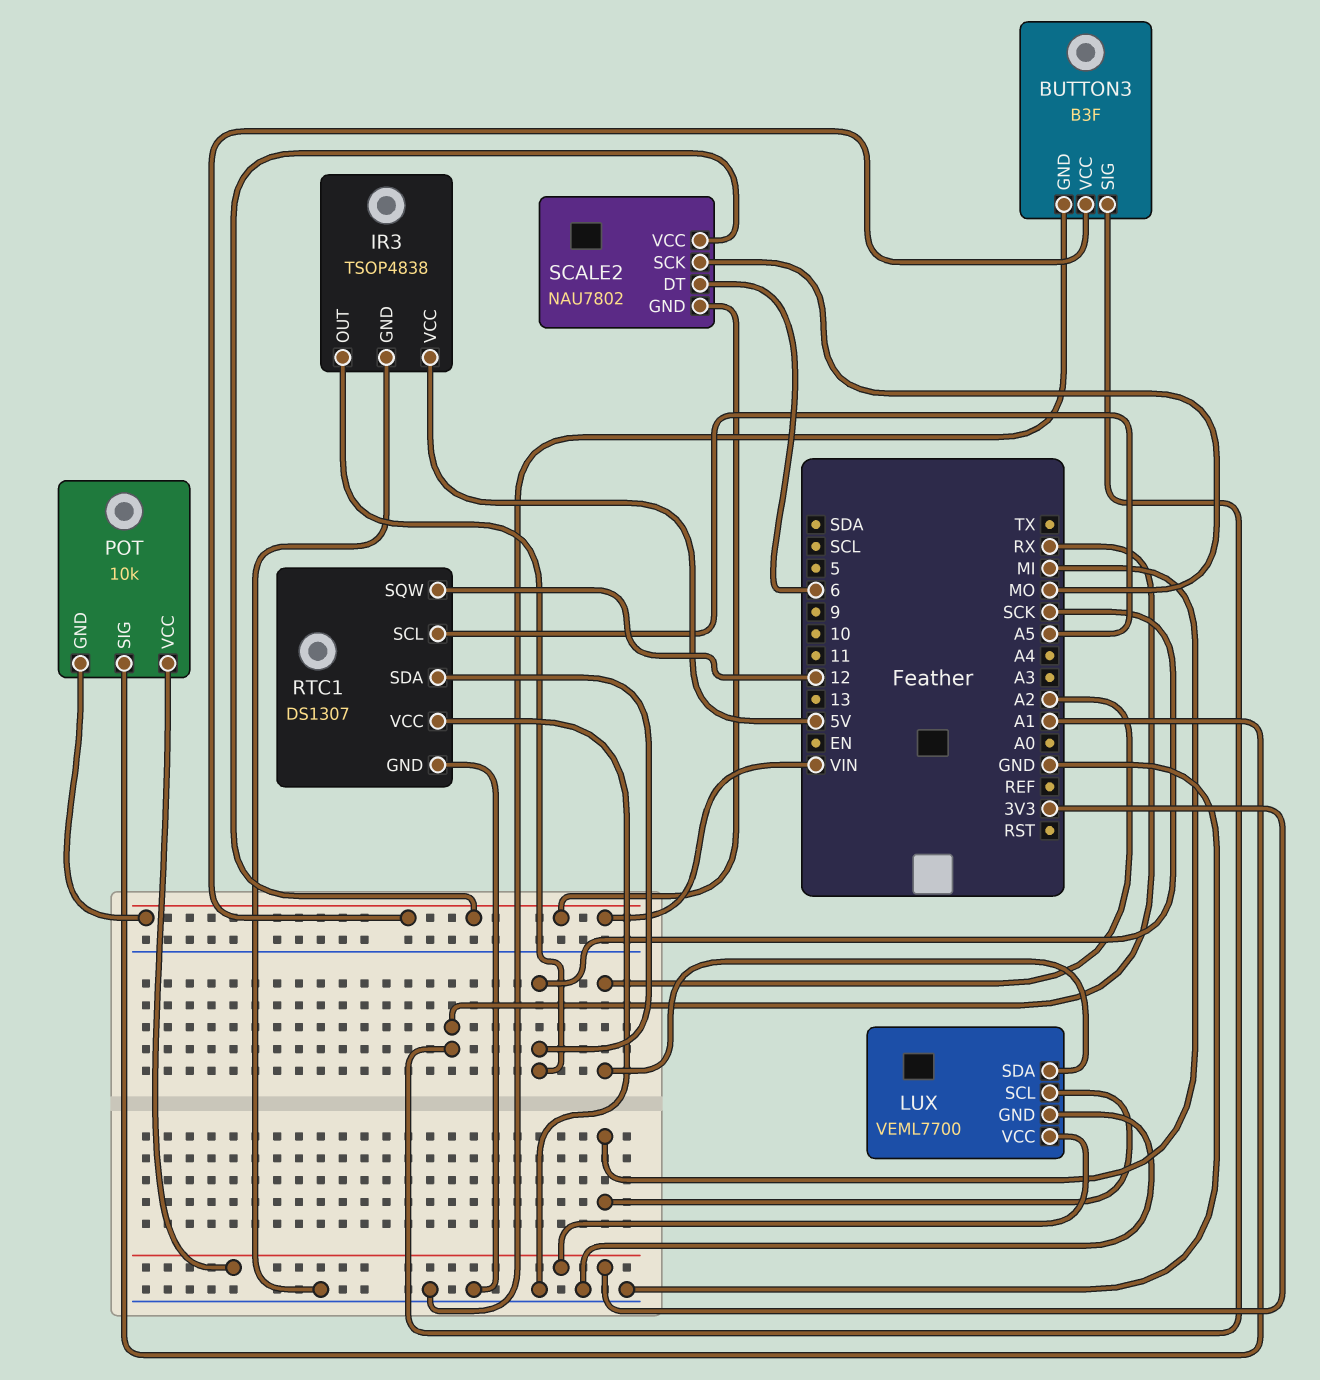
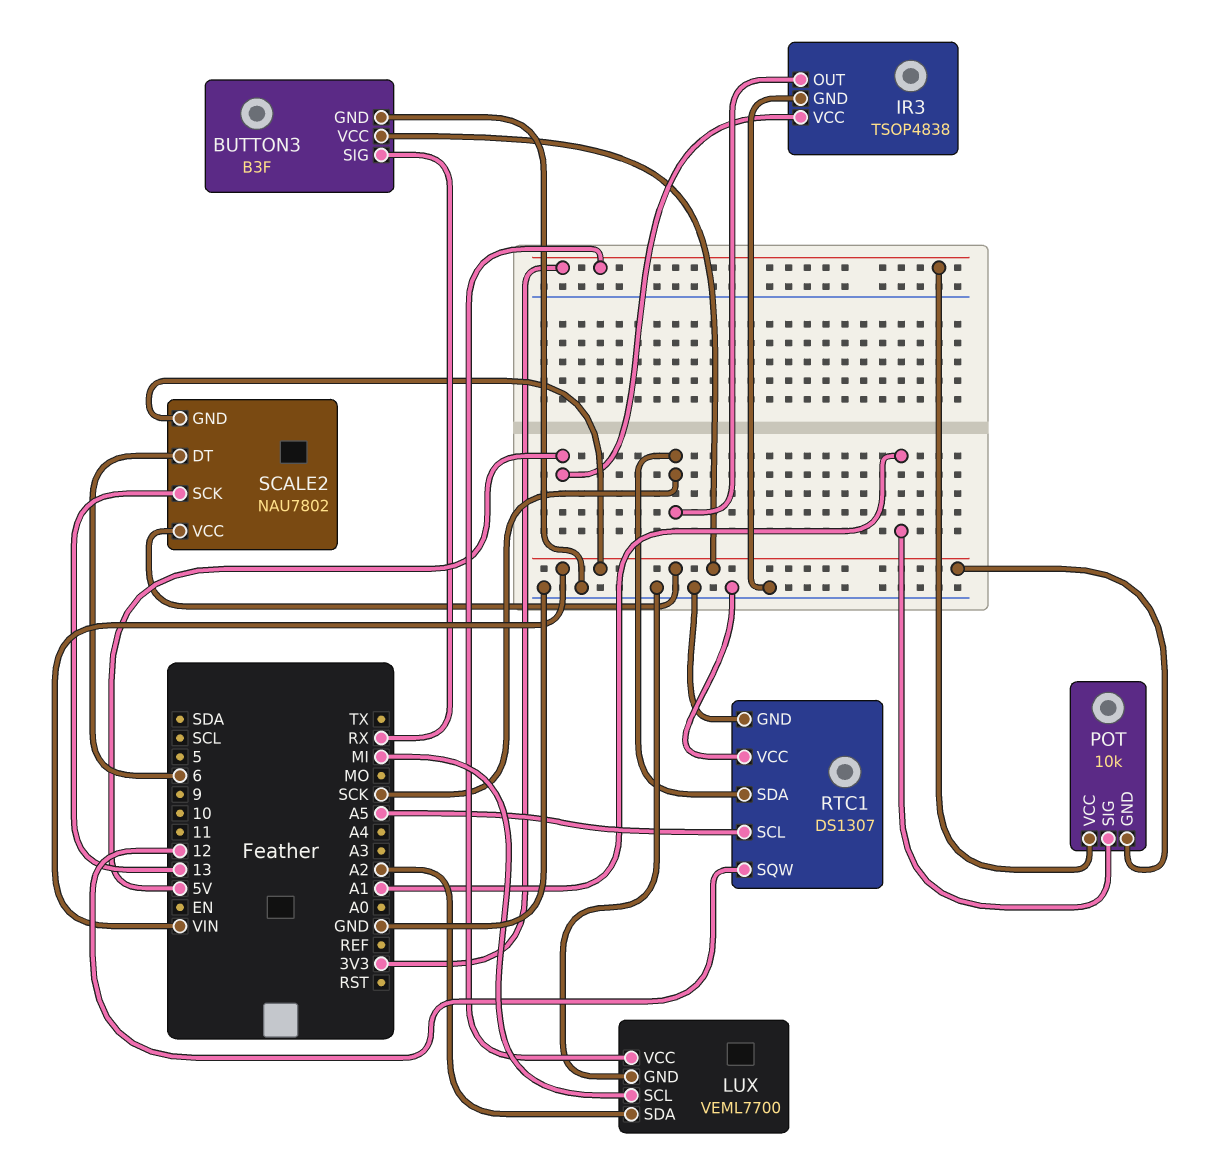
SCALE2 pin SCK: MO -> 13

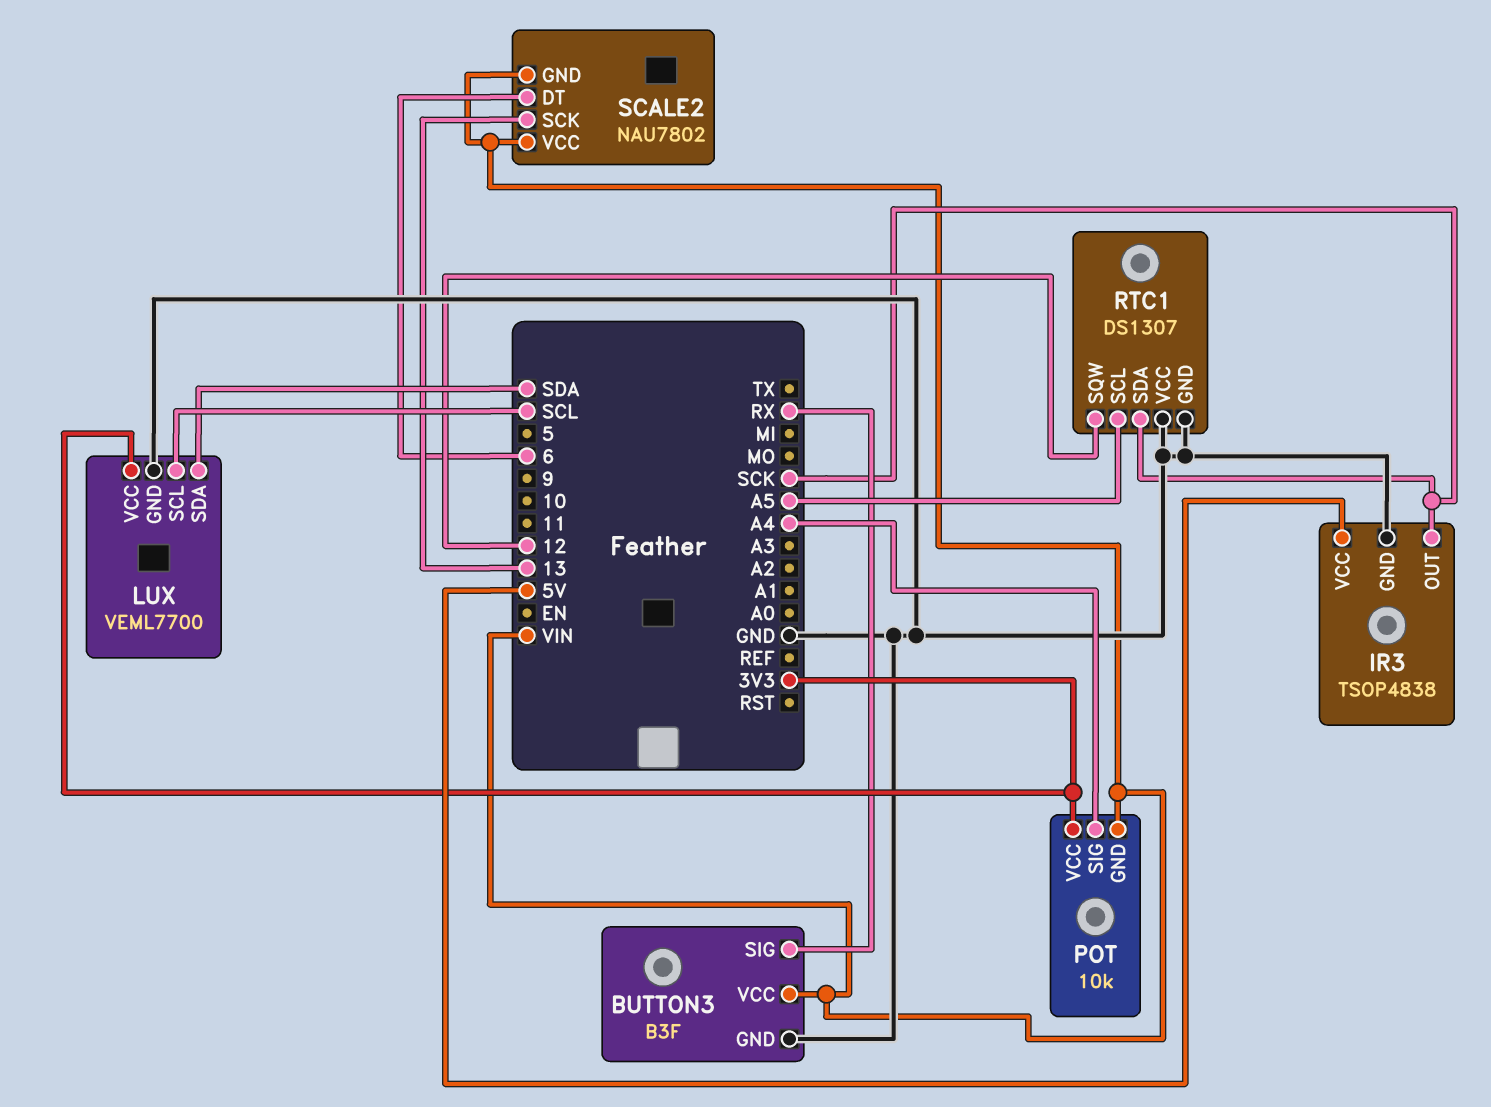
LUX pin SCL: MI -> SCL
LUX pin SDA: A2 -> SDA
POT pin SIG: A1 -> A4

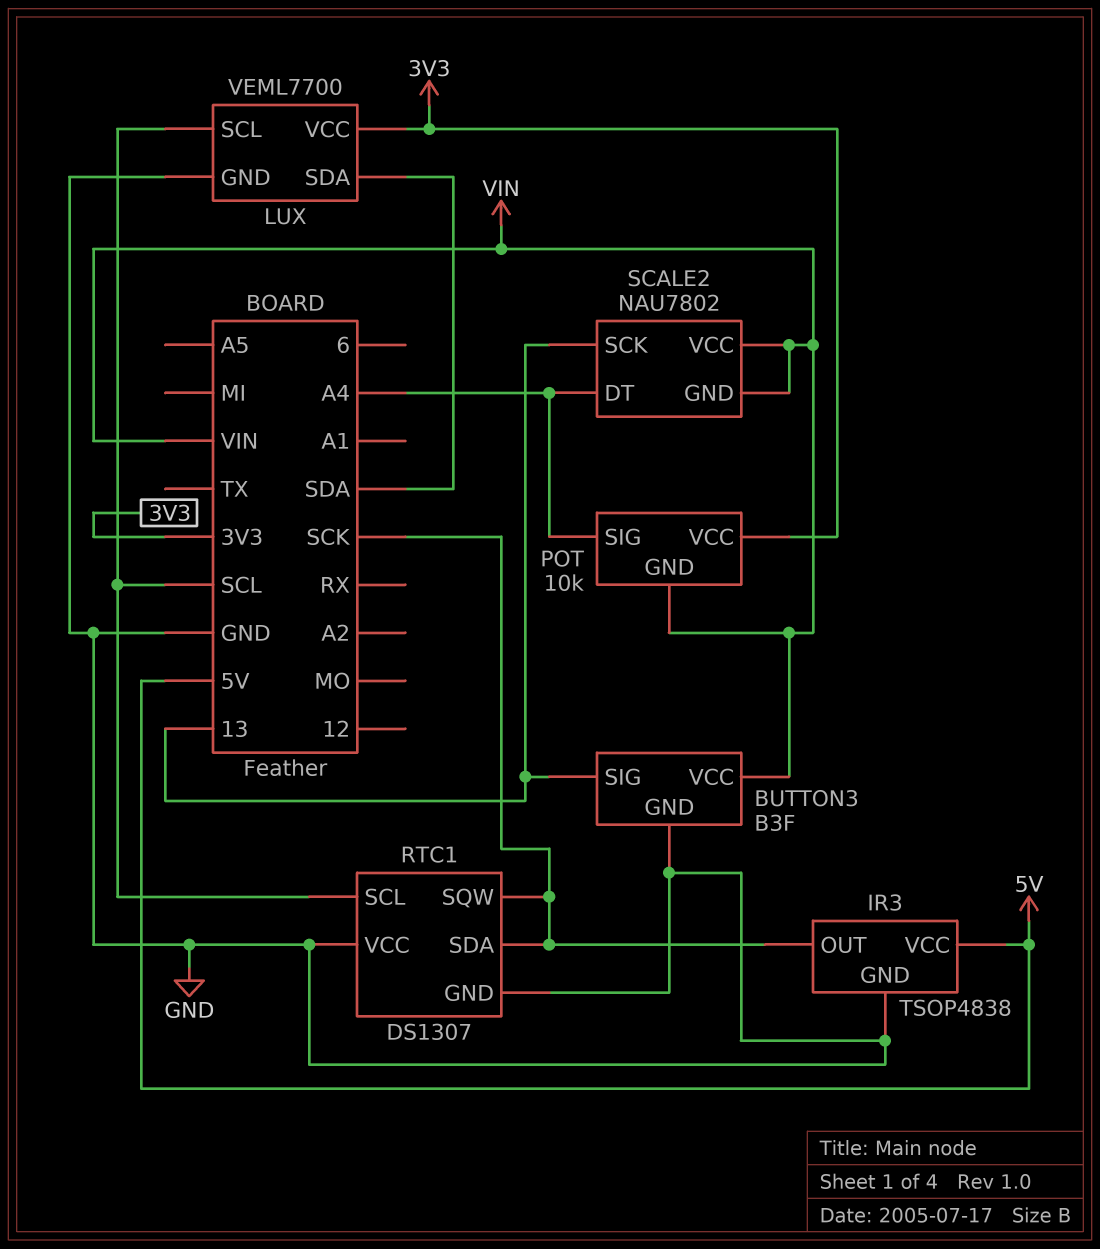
BUTTON3 pin SIG: RX -> 13
RTC1 pin SCL: A5 -> SCL
RTC1 pin SQW: 12 -> SCK
SCALE2 pin DT: 6 -> A4

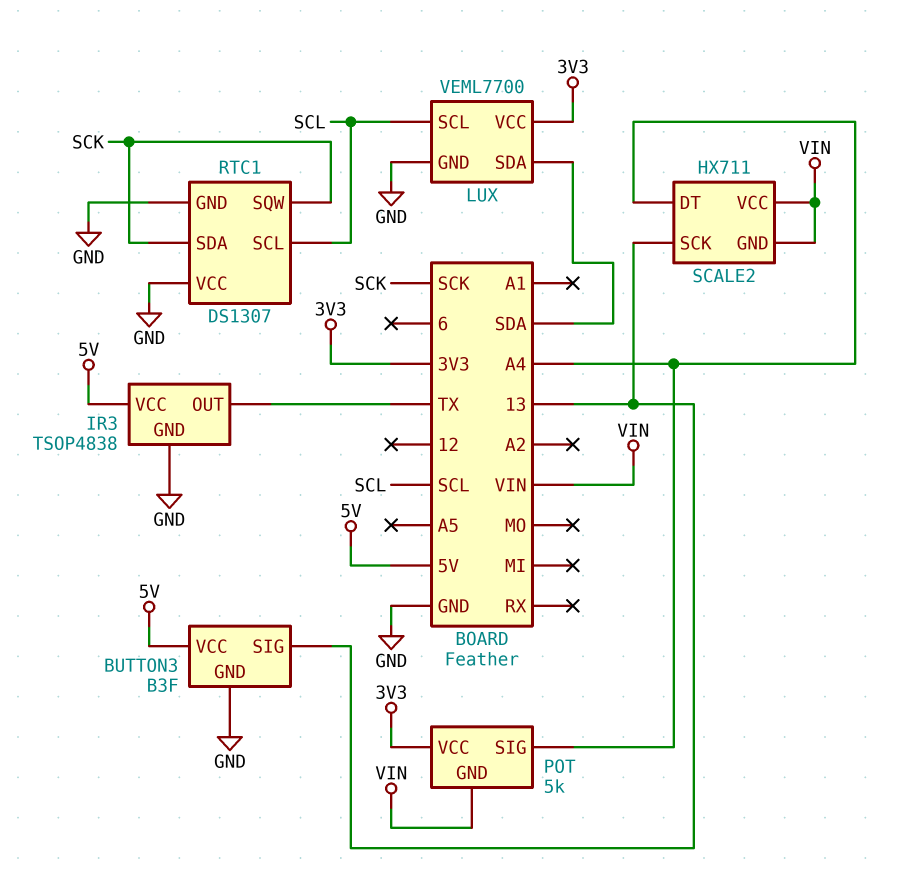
BUTTON3 pin VCC: VIN -> 5V
IR3 pin OUT: SCK -> TX
POT: 10k -> 5k
SCALE2: NAU7802 -> HX711

